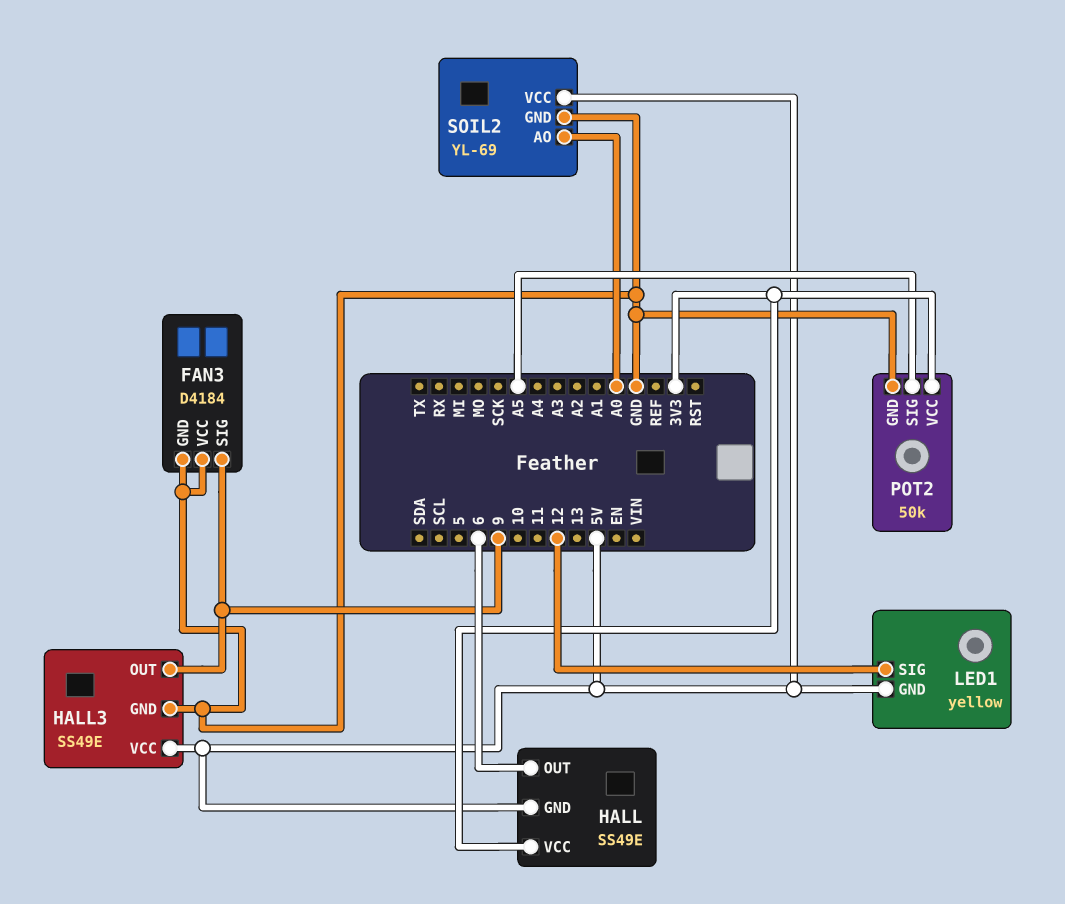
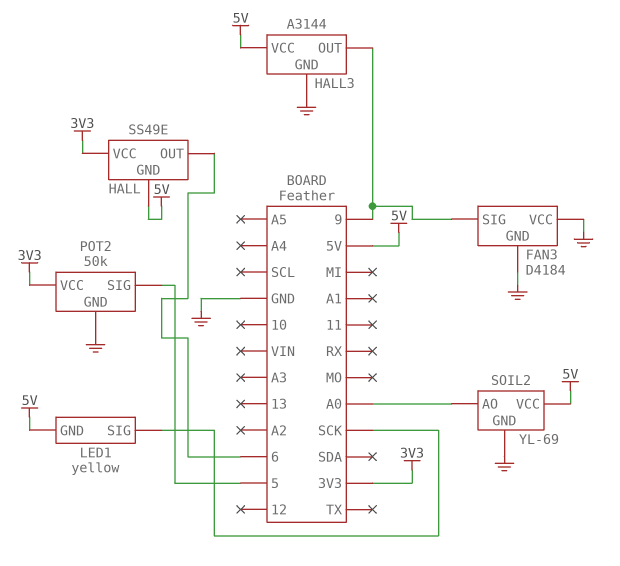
HALL3: SS49E -> A3144
LED1 pin SIG: 12 -> SCK
POT2 pin SIG: A5 -> 5

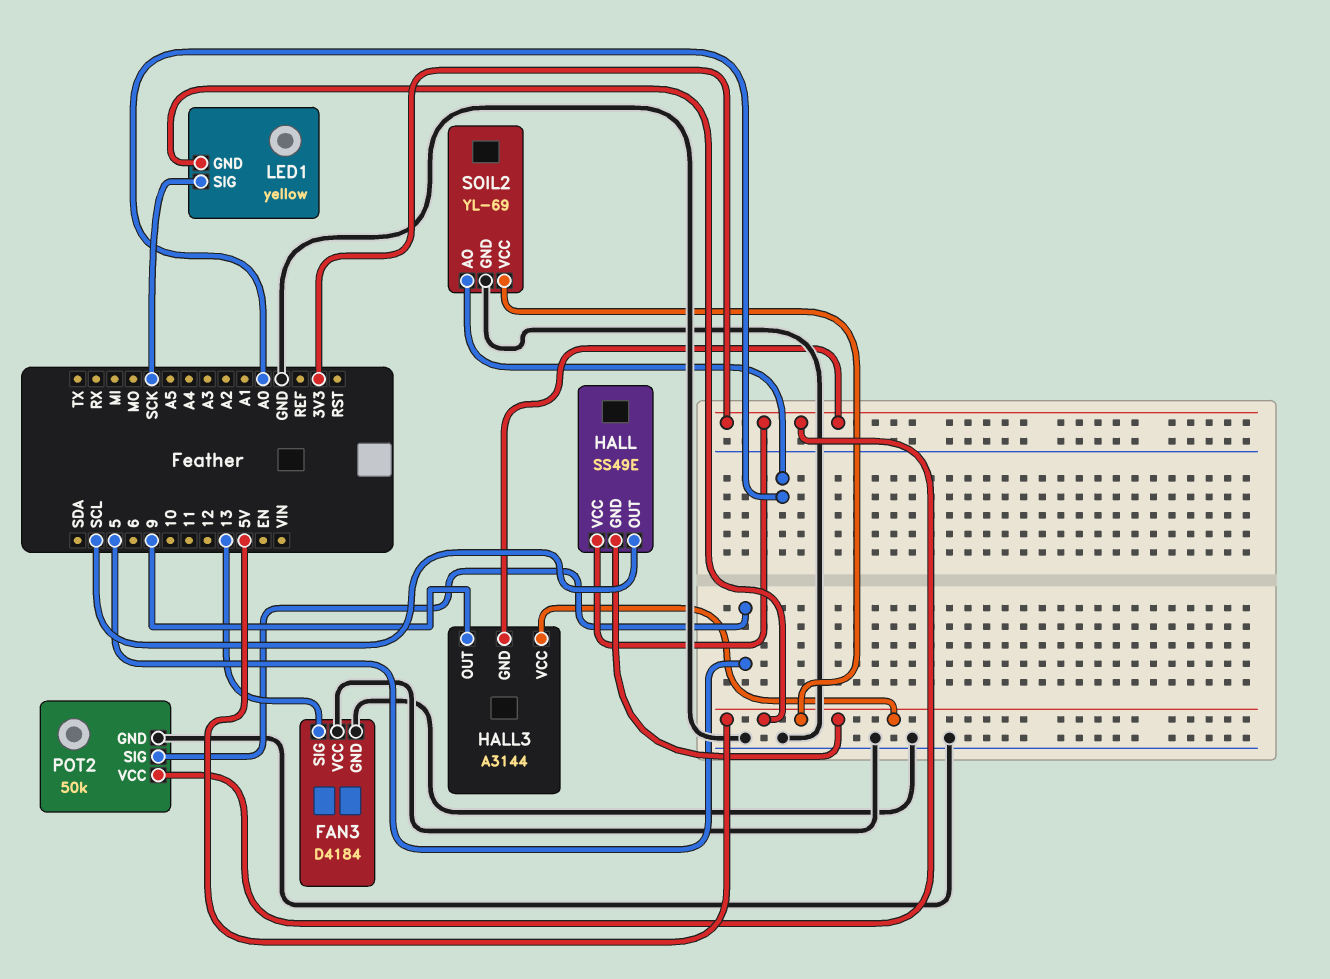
FAN3 pin SIG: 9 -> 13
HALL pin OUT: 6 -> SCL
HALL3 pin GND: GND -> 3V3

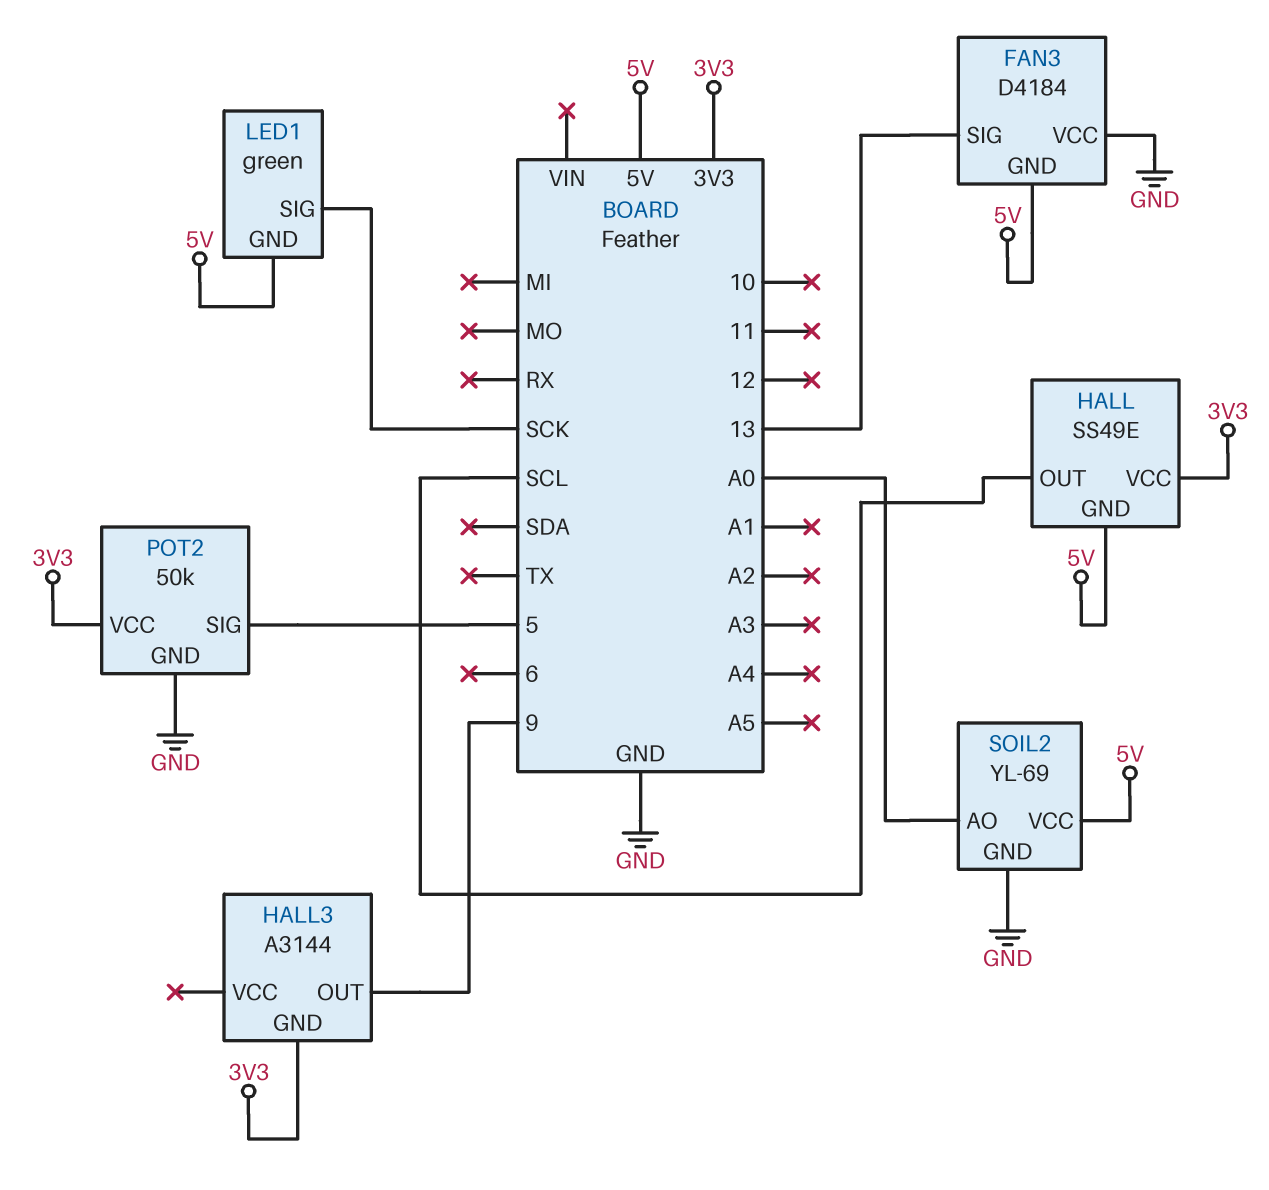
FAN3 pin GND: GND -> 5V
HALL3 pin VCC: 5V -> none
LED1: yellow -> green

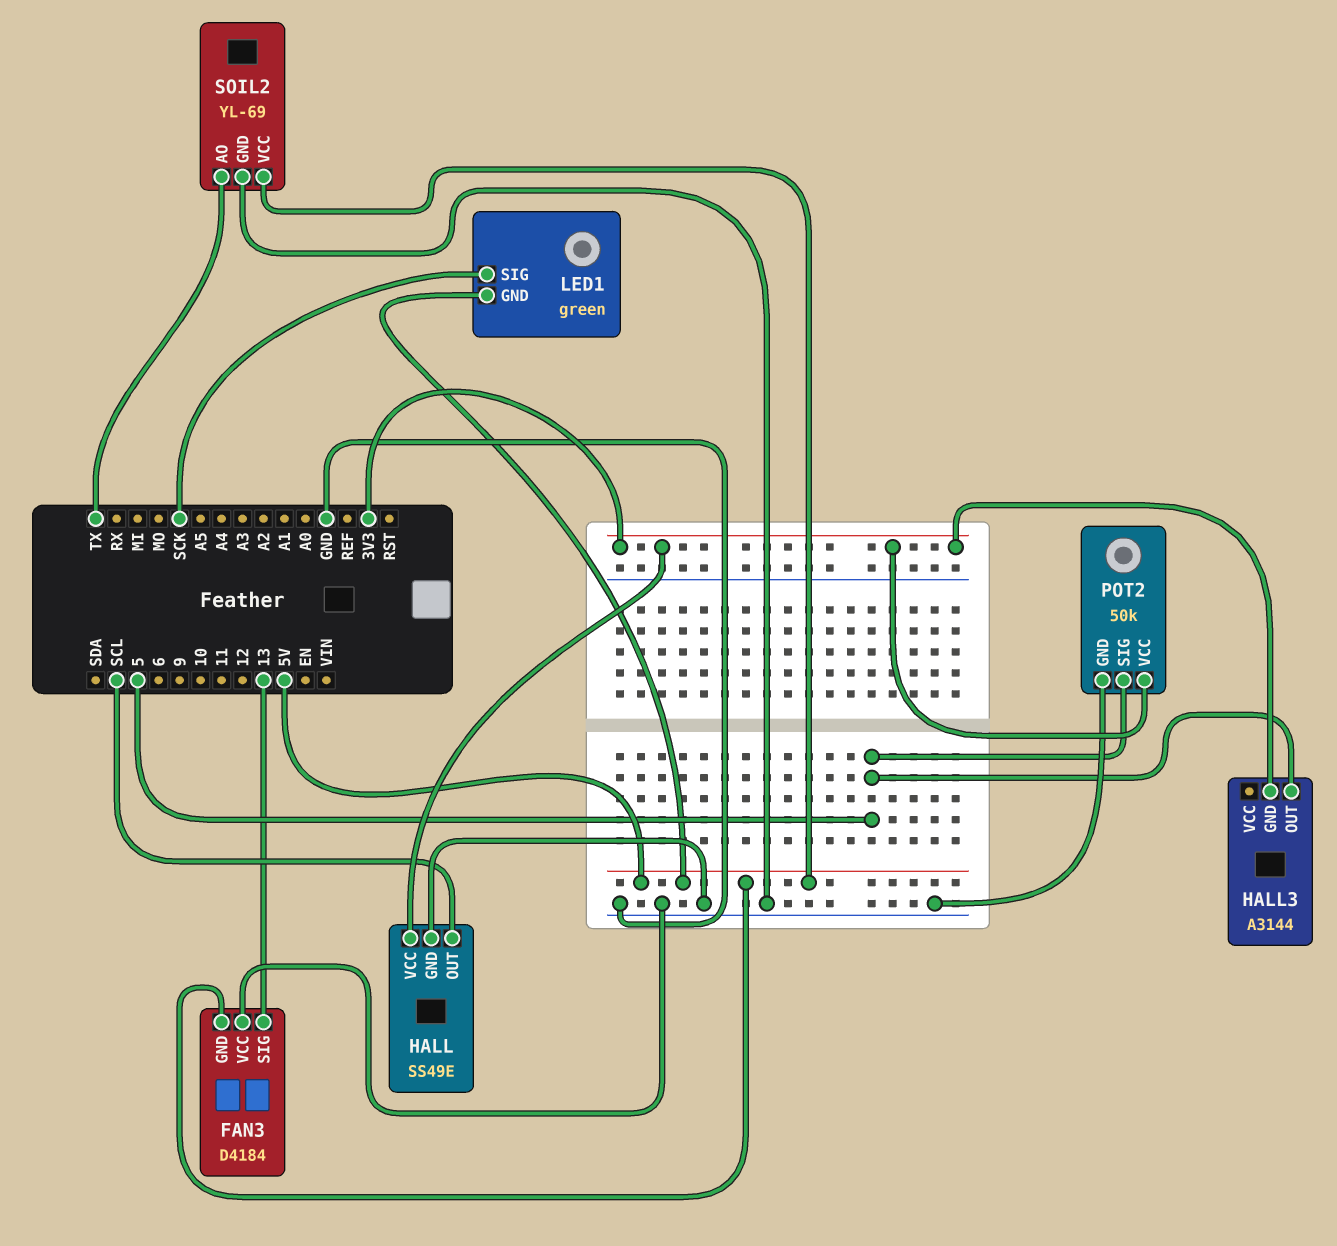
HALL pin GND: 5V -> GND
HALL3 pin OUT: 9 -> 5
SOIL2 pin AO: A0 -> TX

